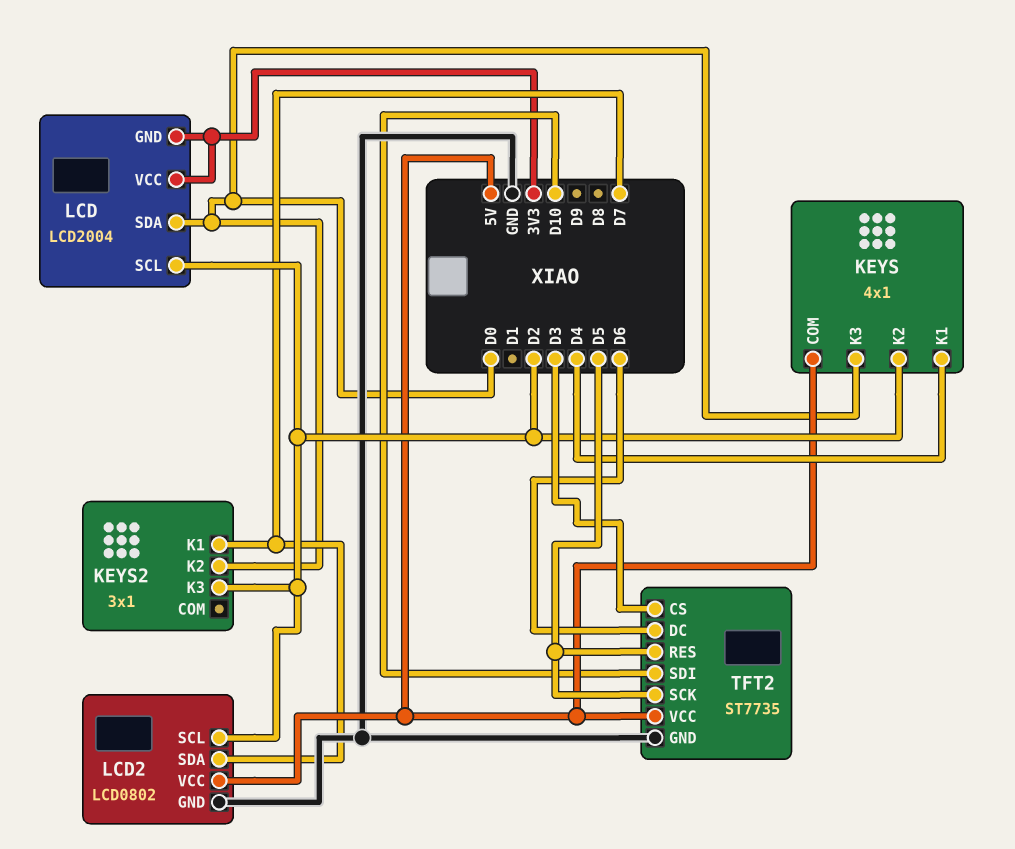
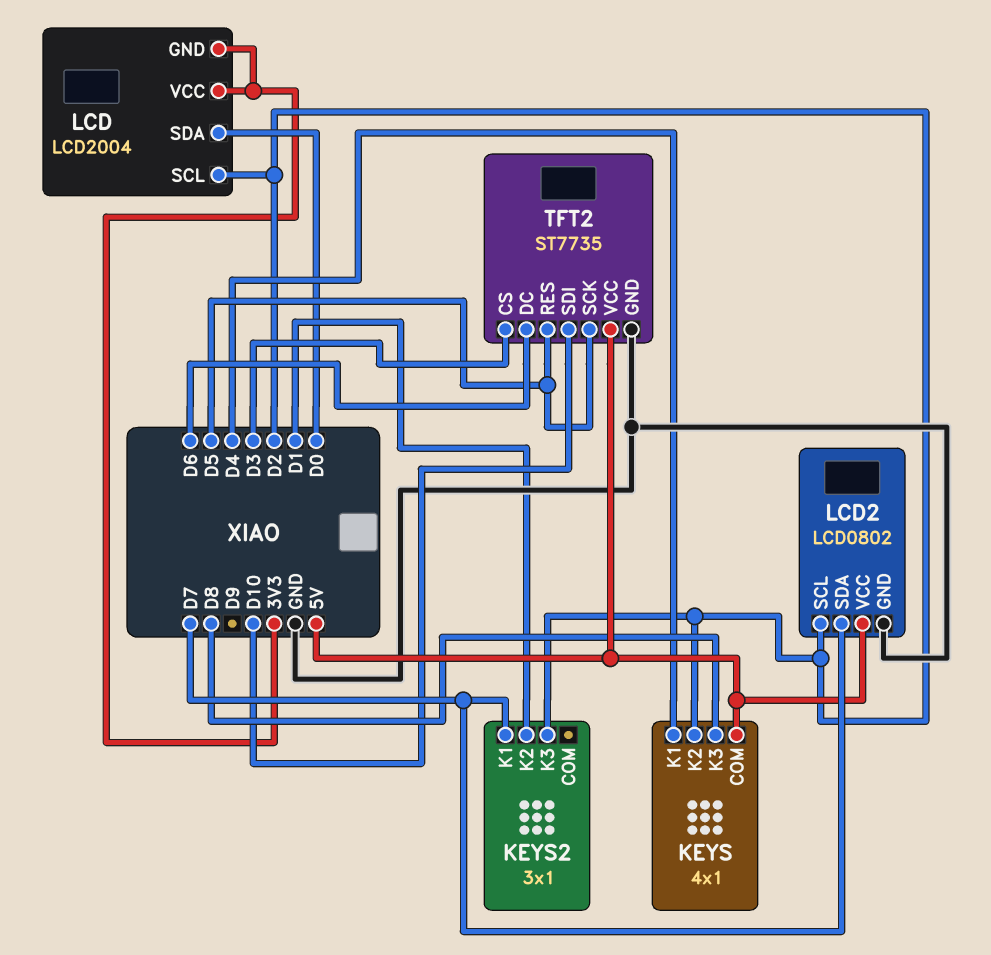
KEYS pin K3: D0 -> D8
KEYS2 pin K2: D0 -> D1

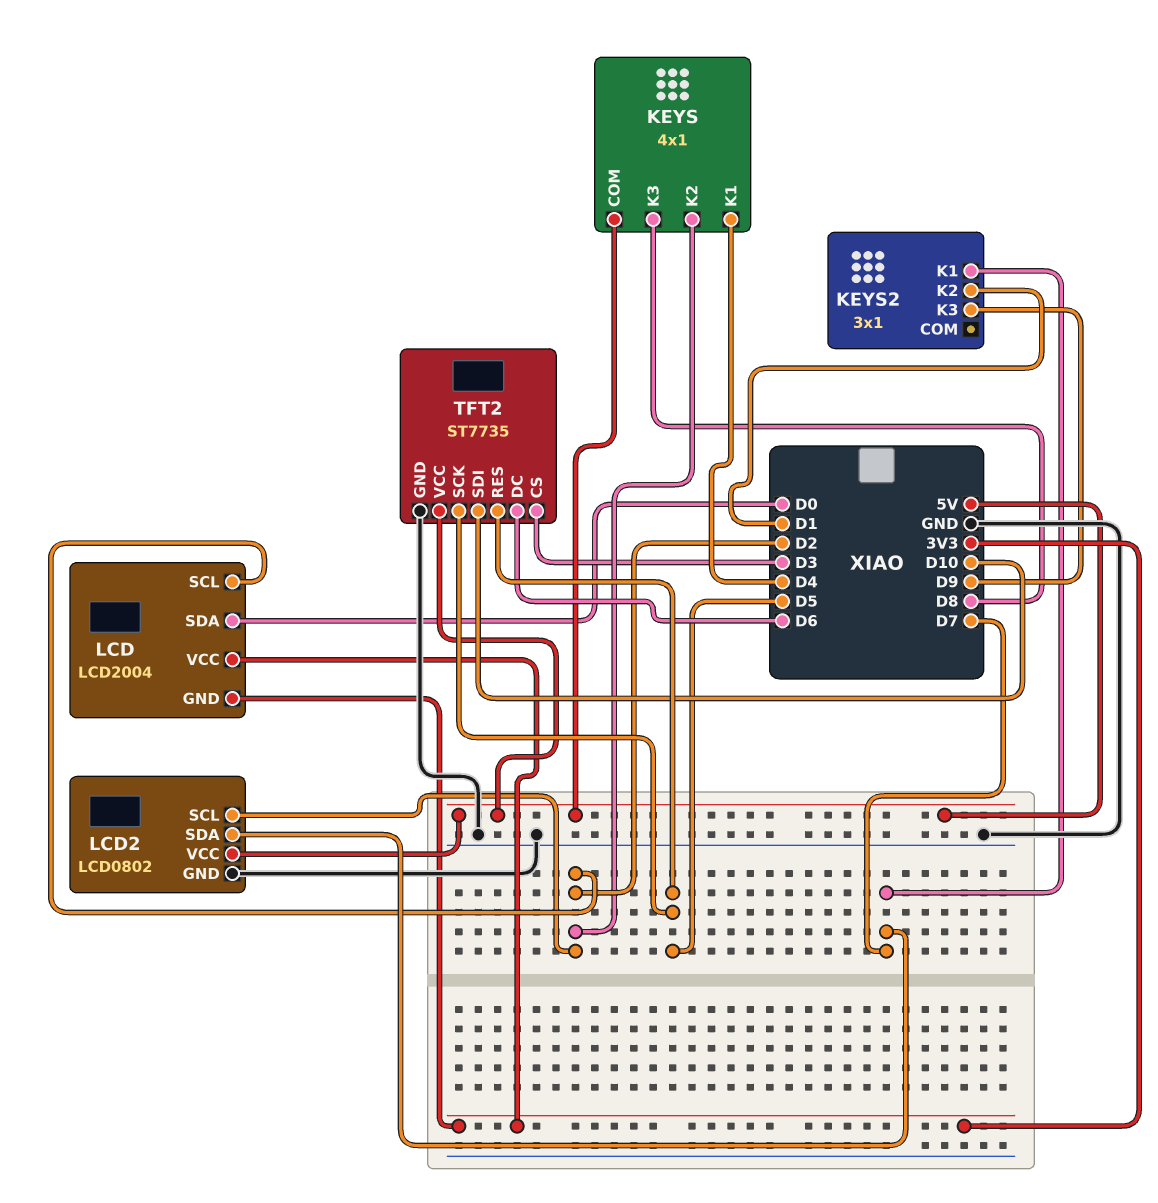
KEYS2 pin K3: D2 -> D9

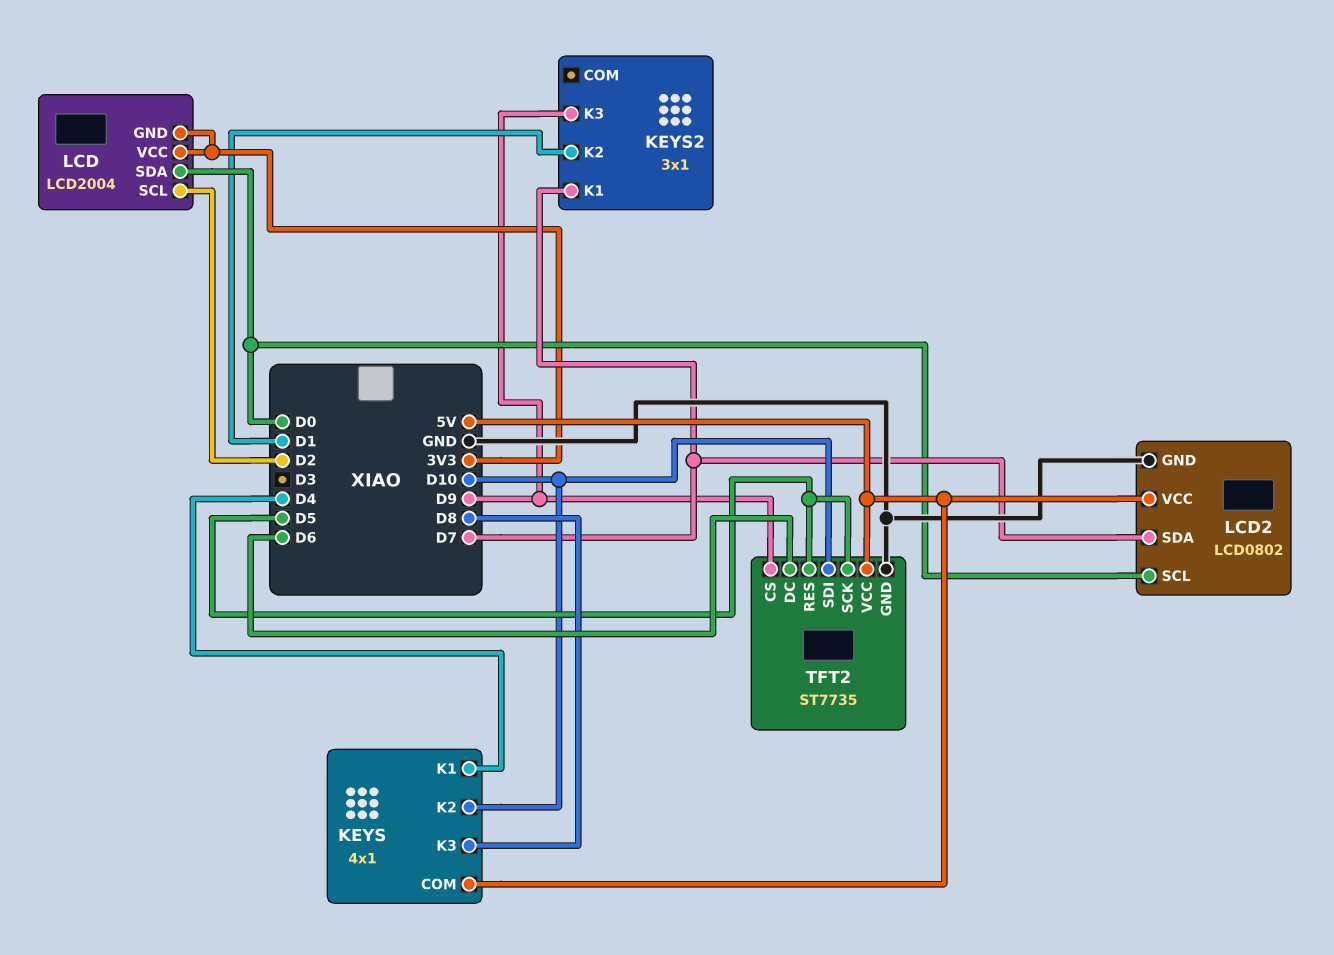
KEYS pin K2: D2 -> D10
LCD2 pin SCL: D2 -> D0
TFT2 pin CS: D3 -> D9

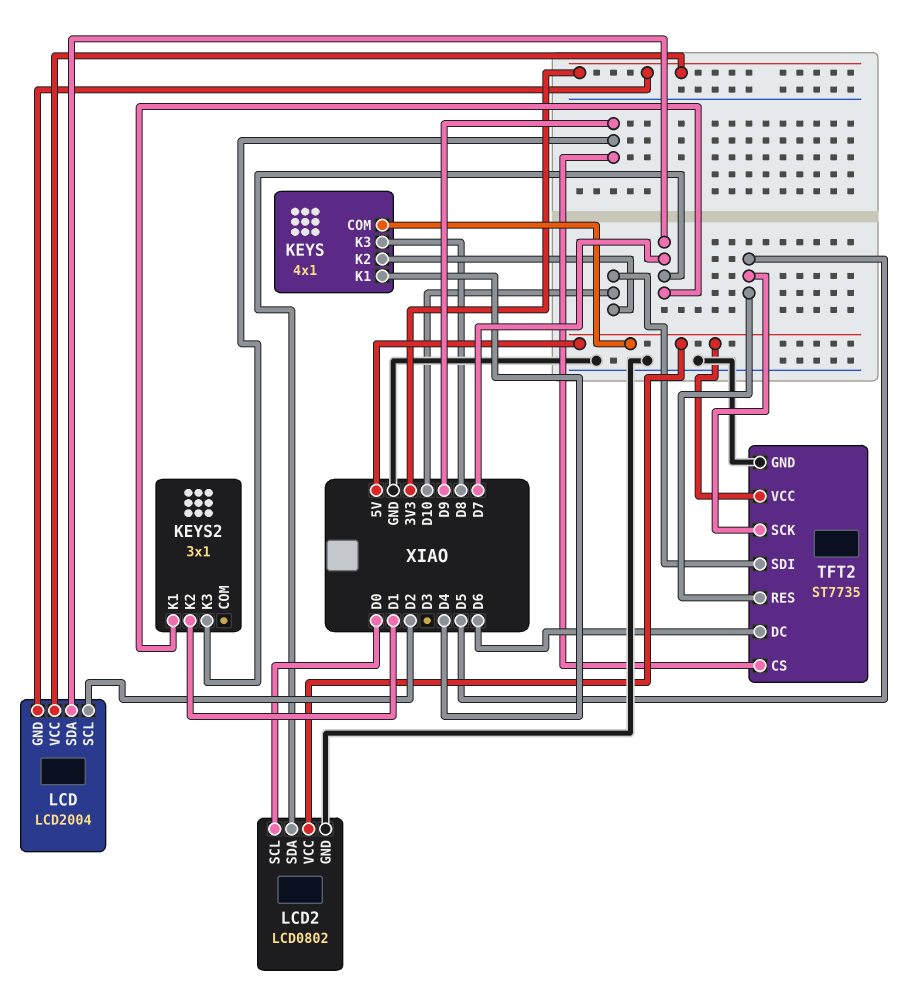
LCD pin SDA: D0 -> D7

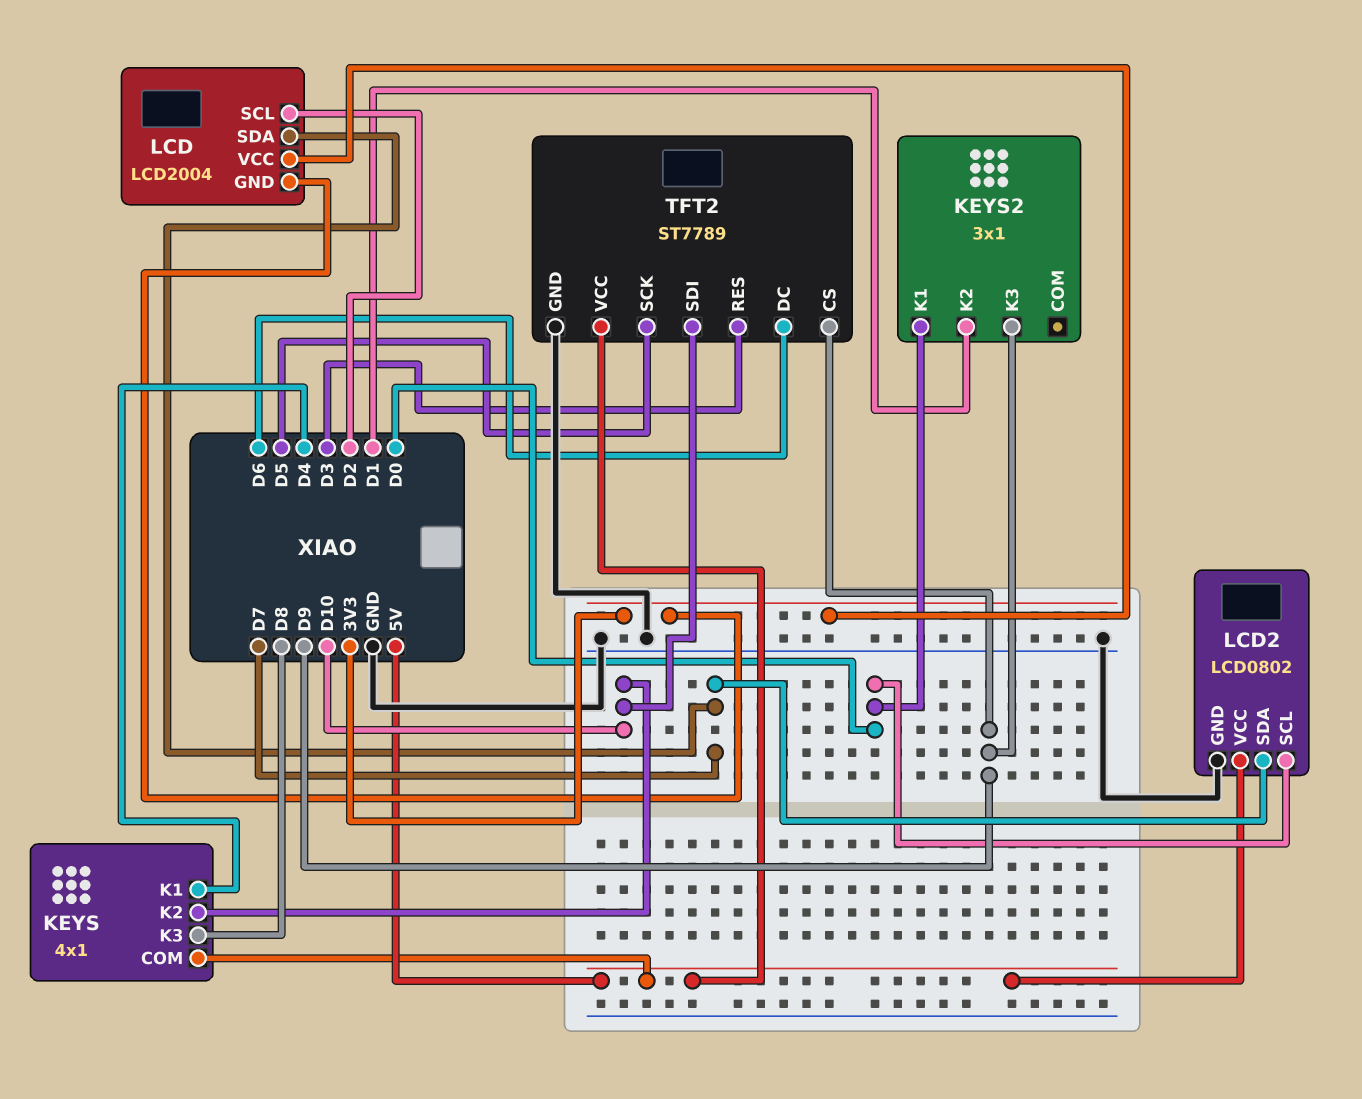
KEYS2 pin K1: D7 -> D0
TFT2: ST7735 -> ST7789
TFT2 pin RES: D5 -> D3

